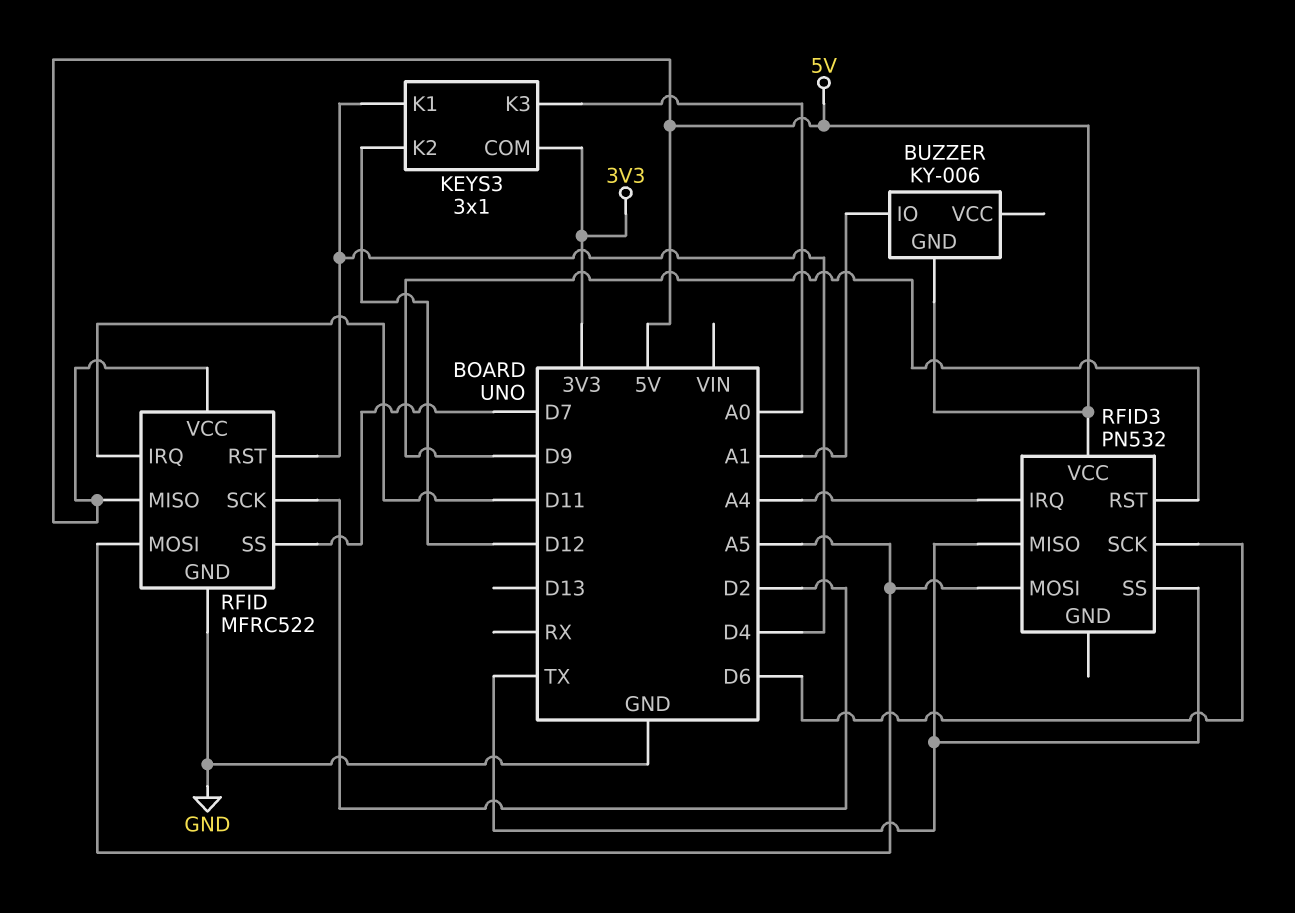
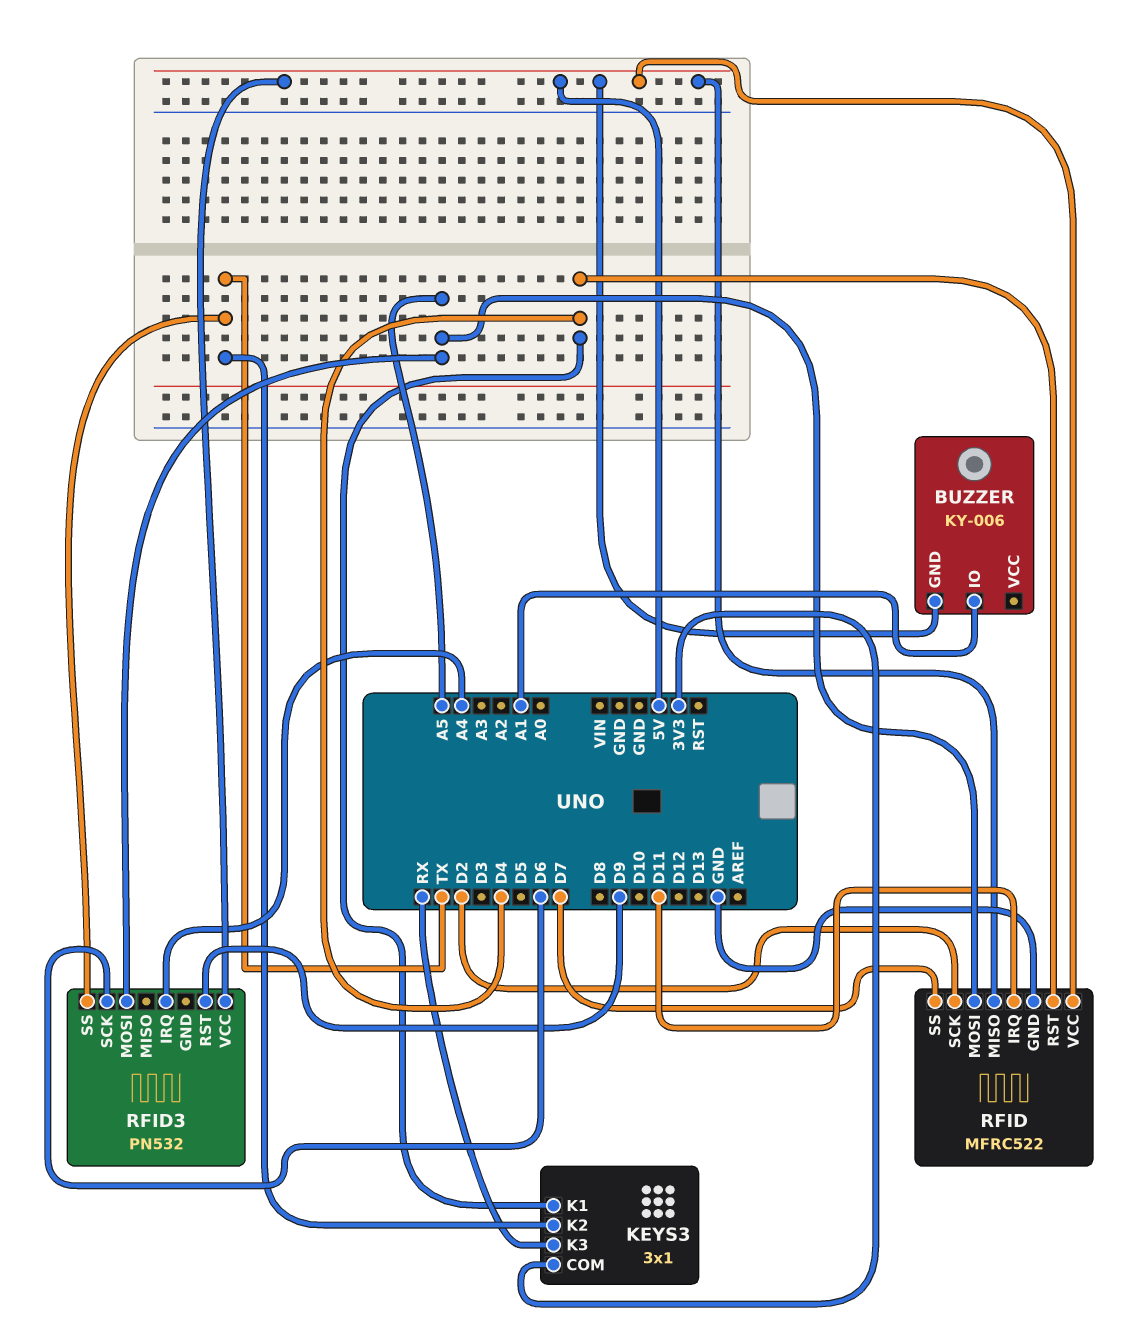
KEYS3 pin K2: D12 -> TX
KEYS3 pin K3: A0 -> RX
RFID3 pin MISO: TX -> none

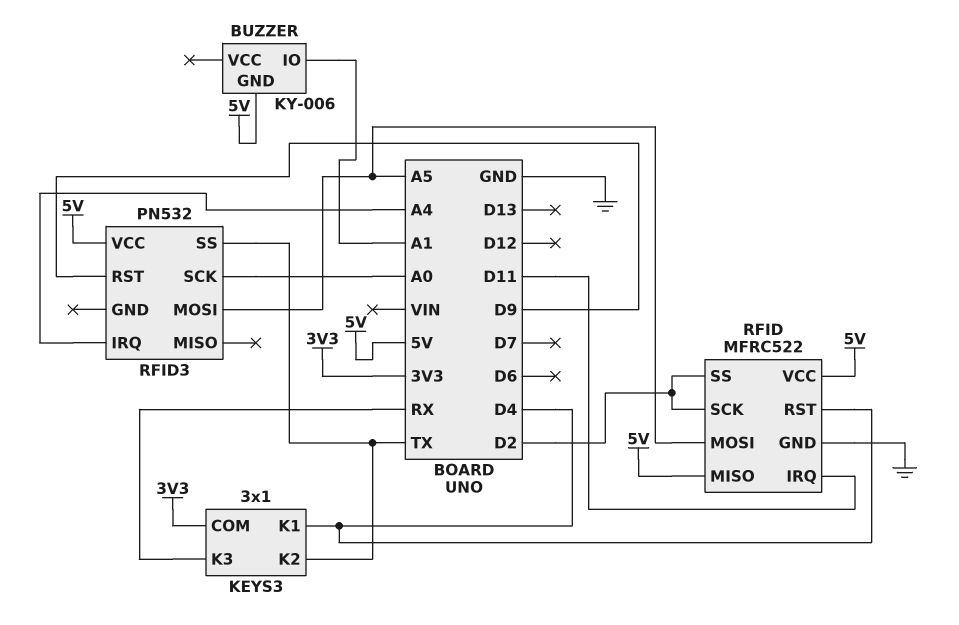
RFID pin SS: D7 -> D2
RFID3 pin SCK: D6 -> A0

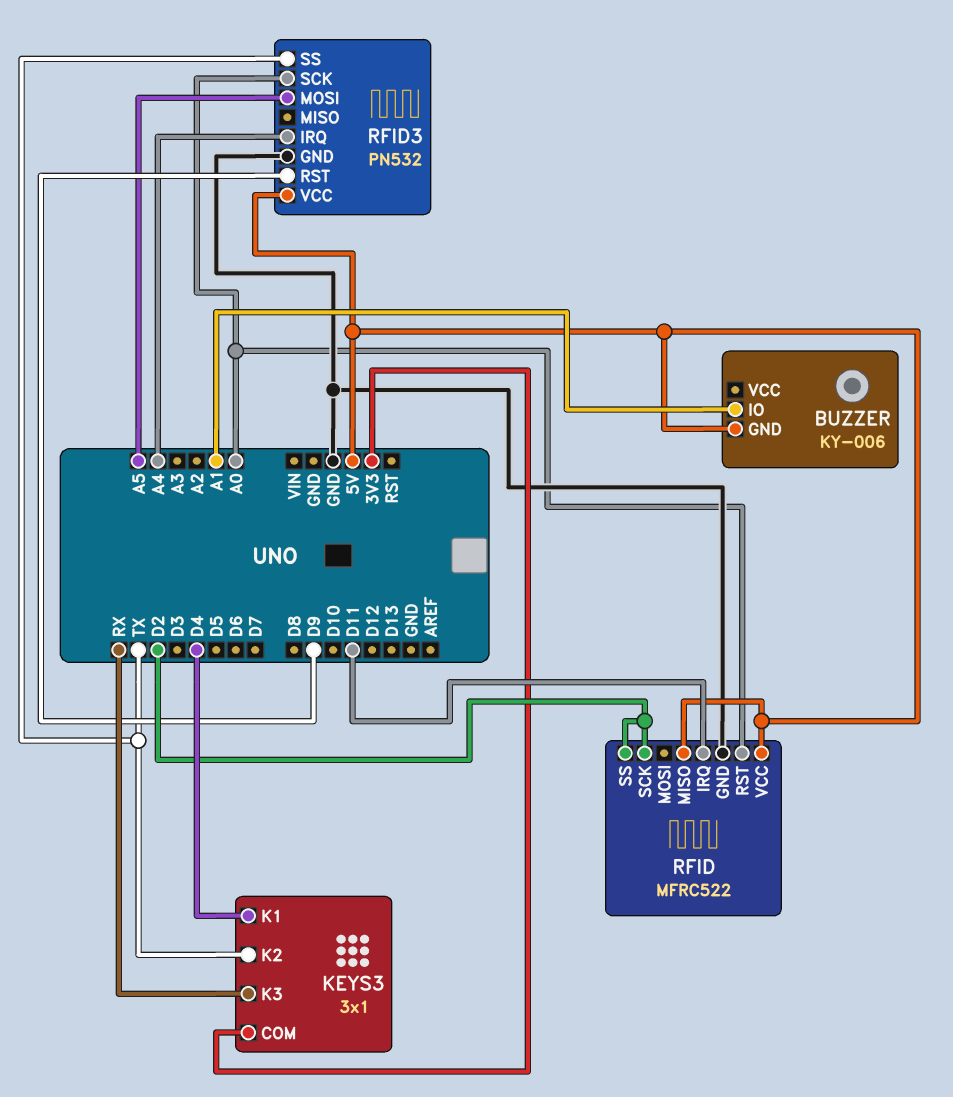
RFID pin MOSI: A5 -> none
RFID pin RST: D4 -> A0
RFID3 pin GND: none -> GND

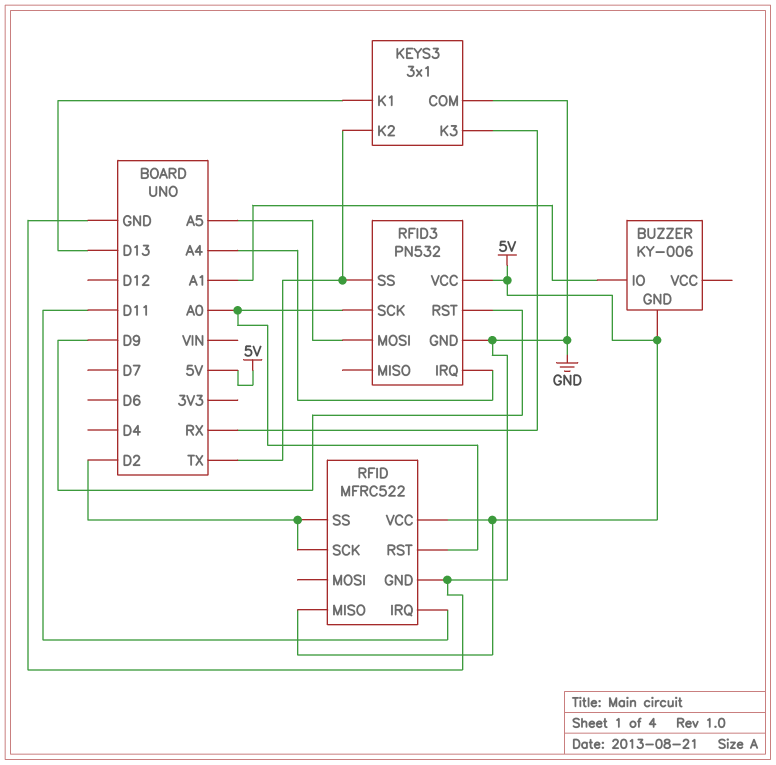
KEYS3 pin COM: 3V3 -> GND
KEYS3 pin K1: D4 -> D13

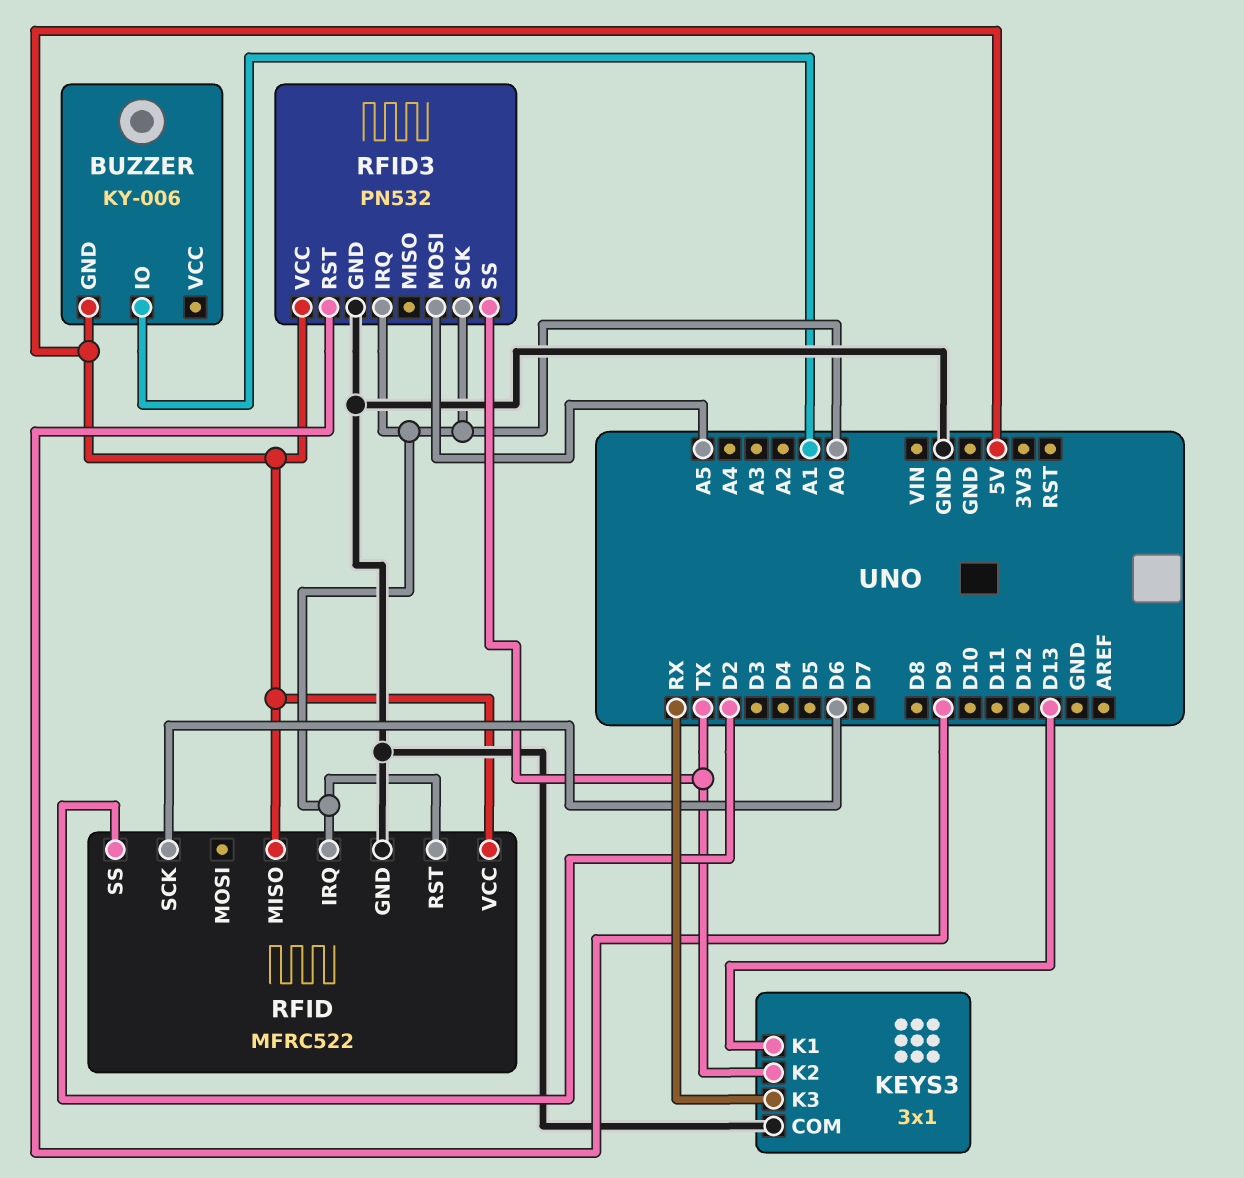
RFID pin IRQ: D11 -> A0
RFID pin SCK: D2 -> D6
RFID3 pin IRQ: A4 -> A0

